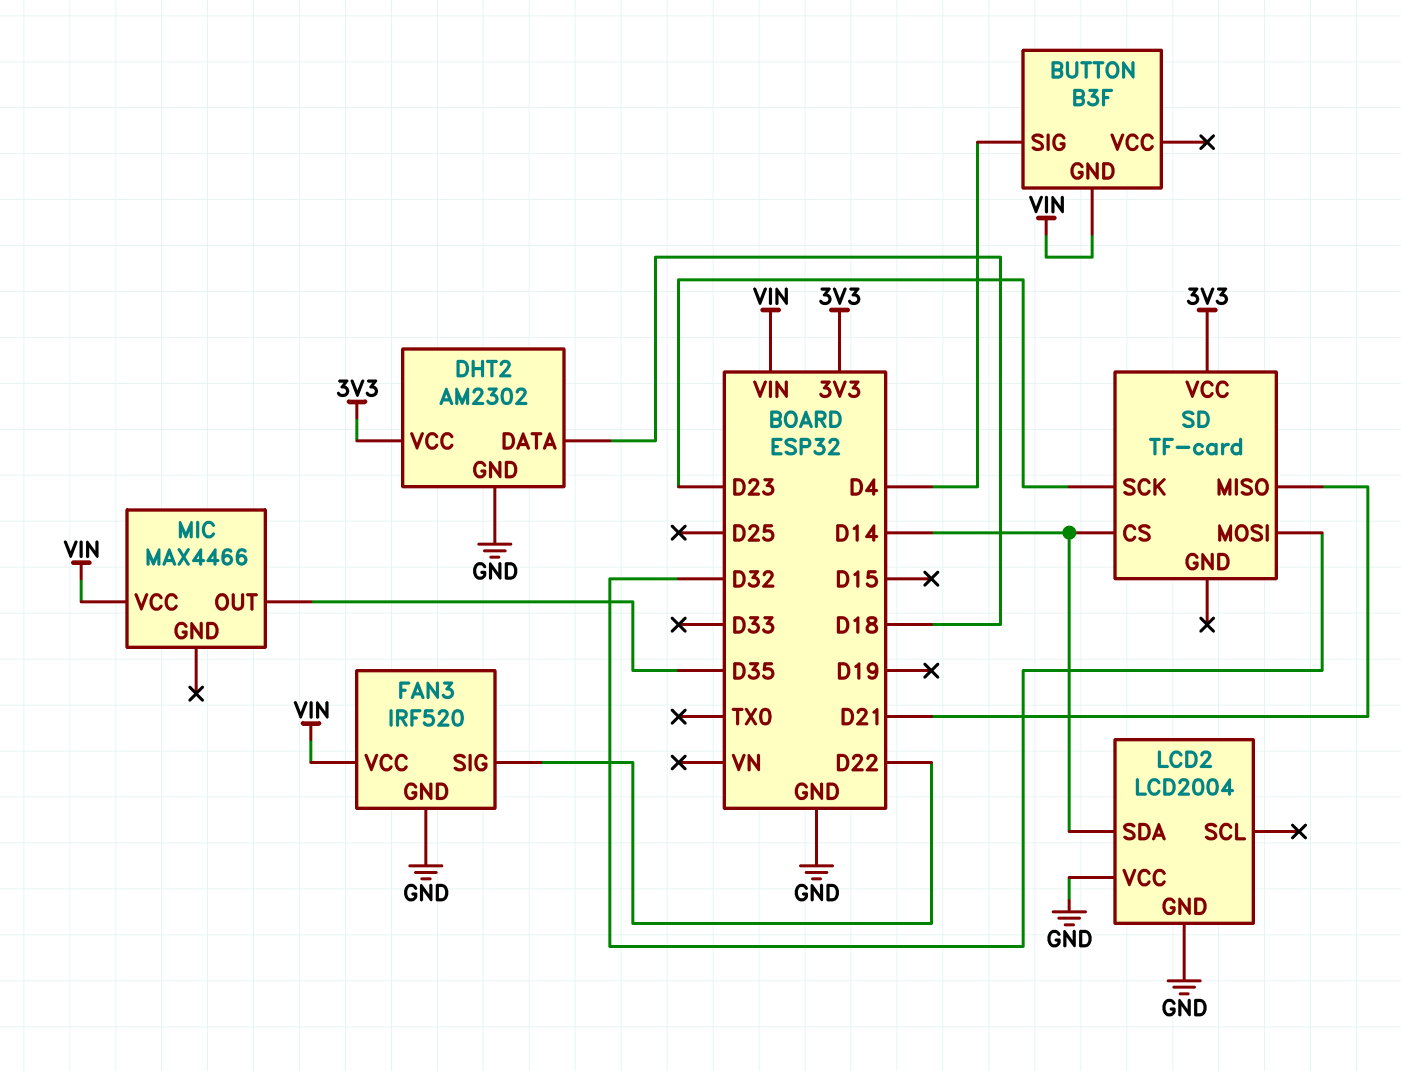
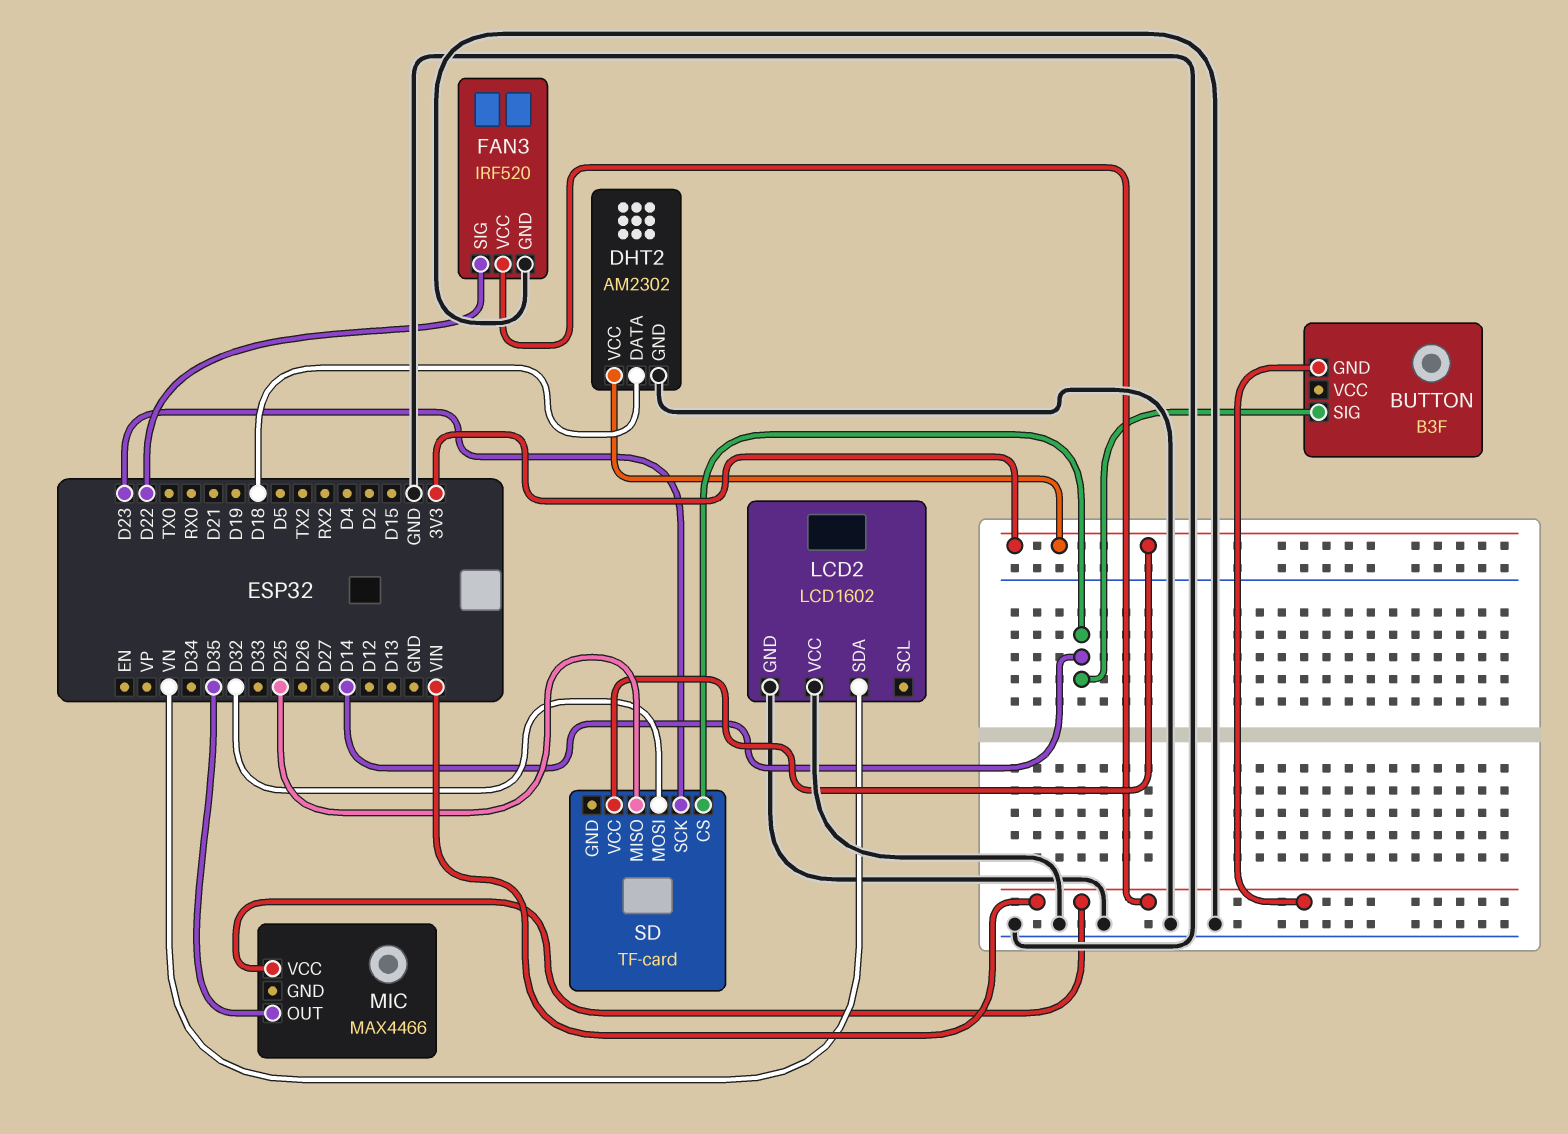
BUTTON pin SIG: D4 -> D14
LCD2: LCD2004 -> LCD1602
LCD2 pin SDA: D14 -> VN
SD pin MISO: D21 -> D25

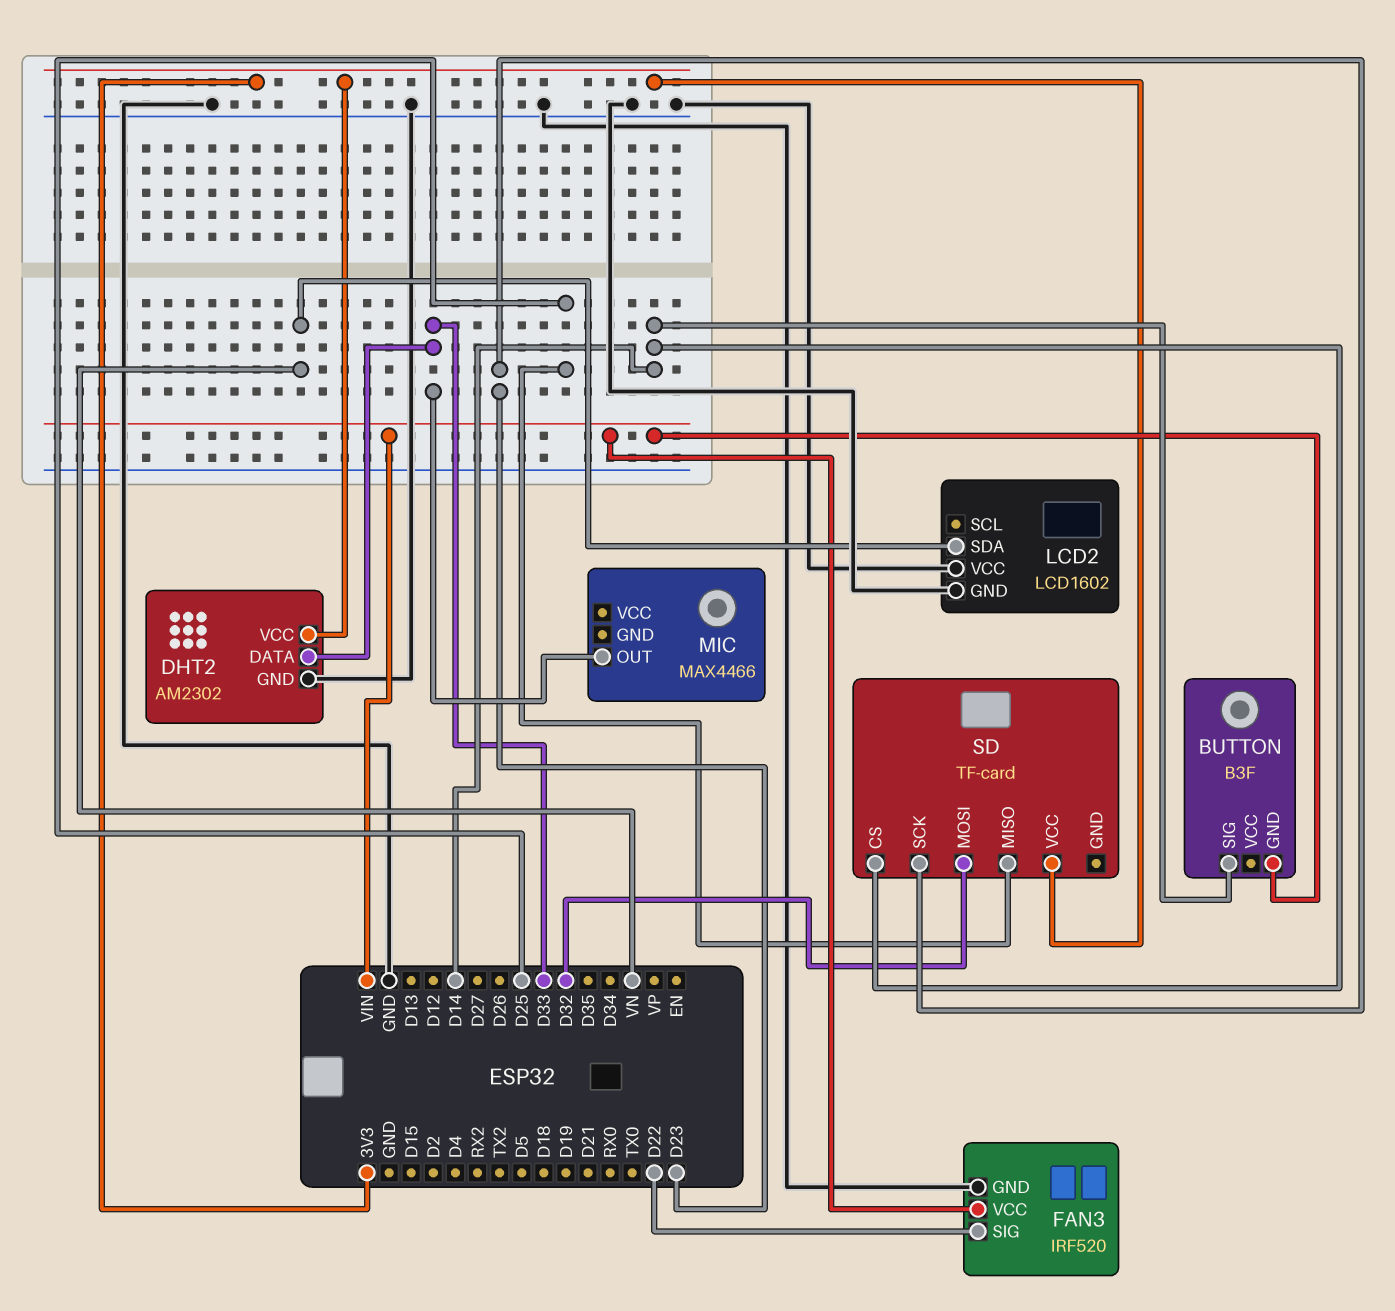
DHT2 pin DATA: D18 -> D33
MIC pin OUT: D35 -> D33
MIC pin VCC: VIN -> none

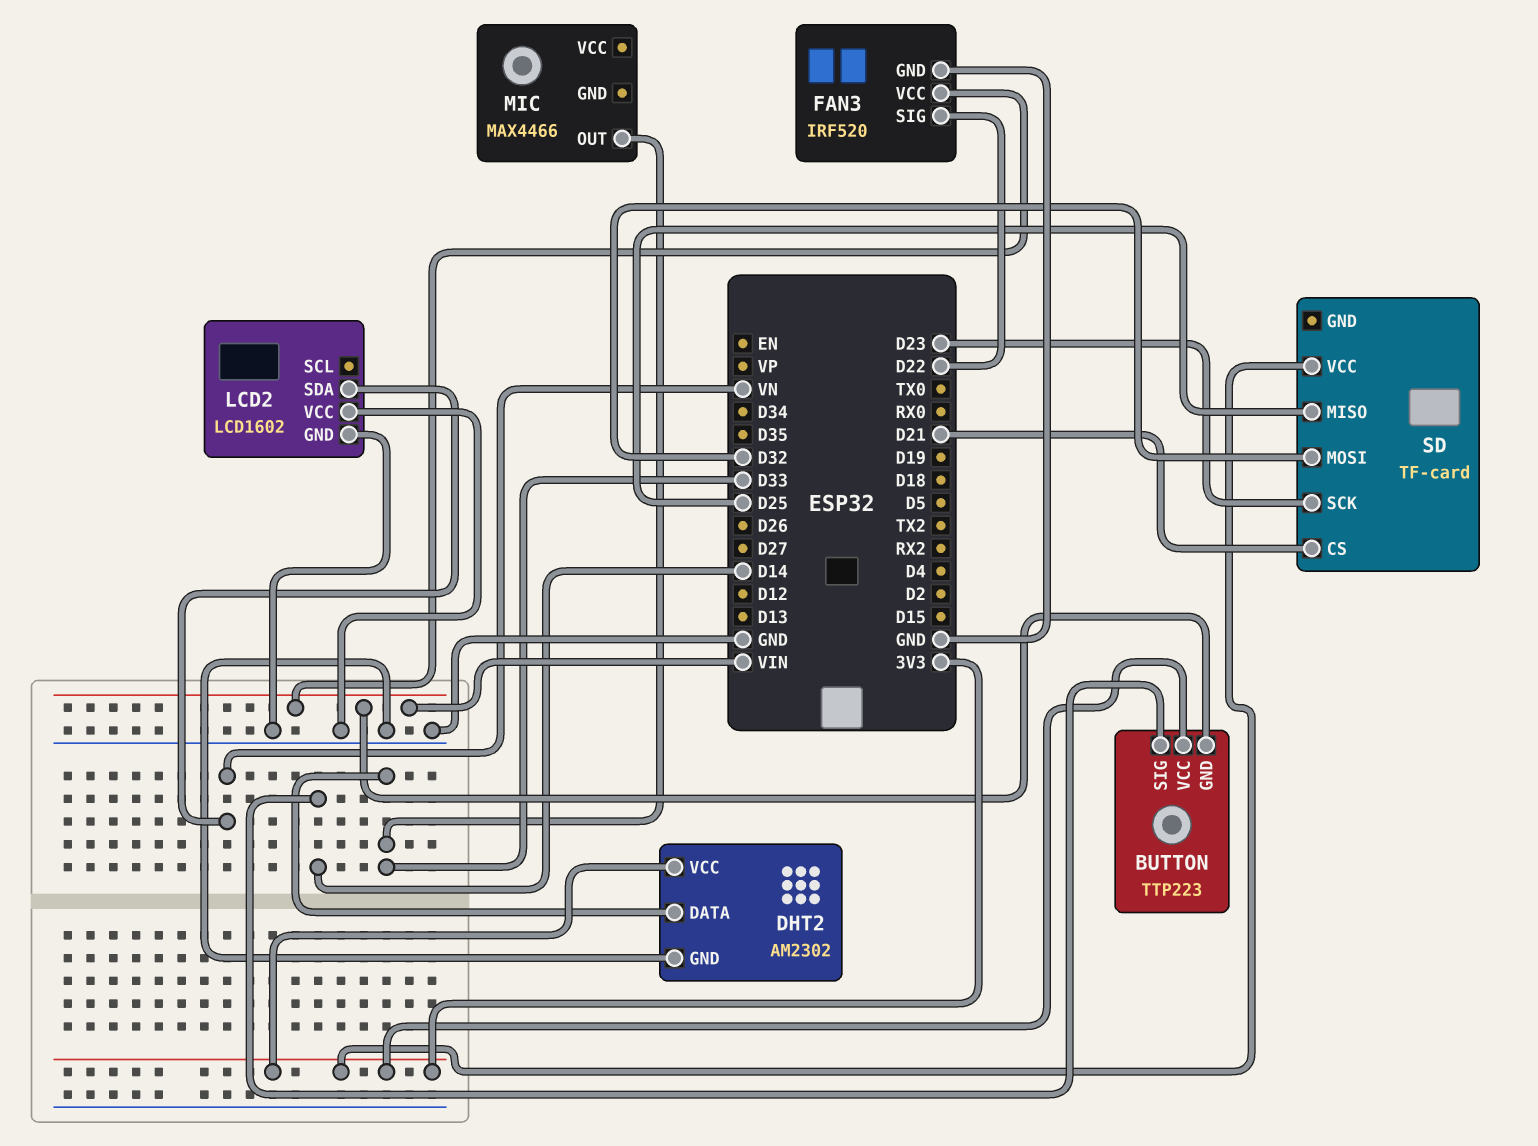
BUTTON: B3F -> TTP223
BUTTON pin VCC: none -> 3V3
SD pin CS: D14 -> D21

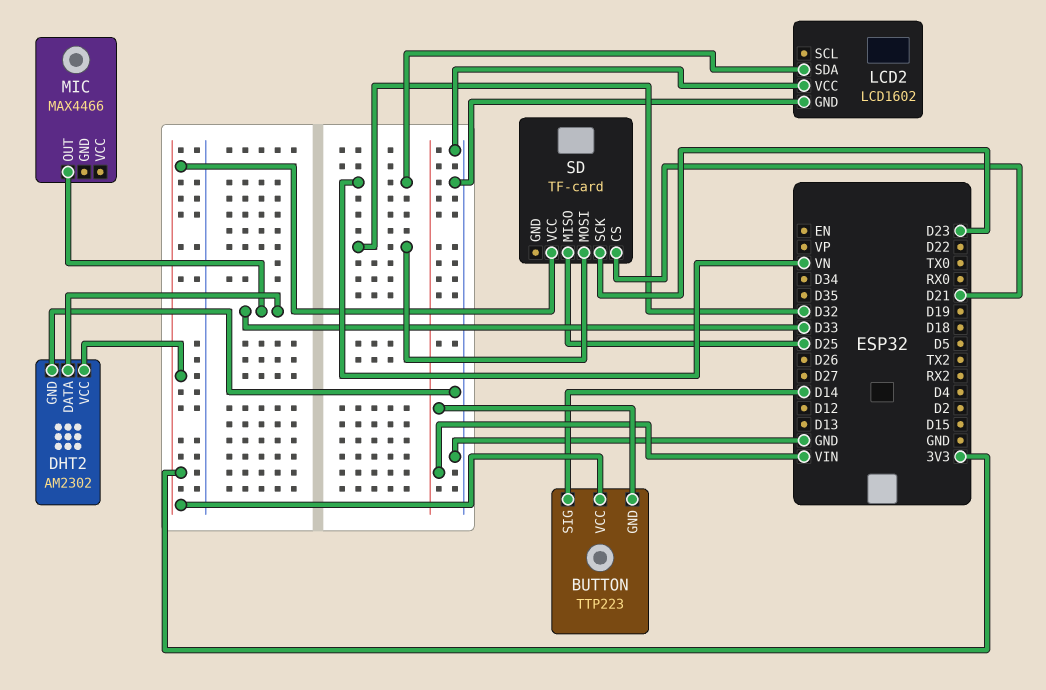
FAN3: IRF520 -> none
FAN3 pin GND: GND -> none
FAN3 pin SIG: D22 -> none
FAN3 pin VCC: VIN -> none

